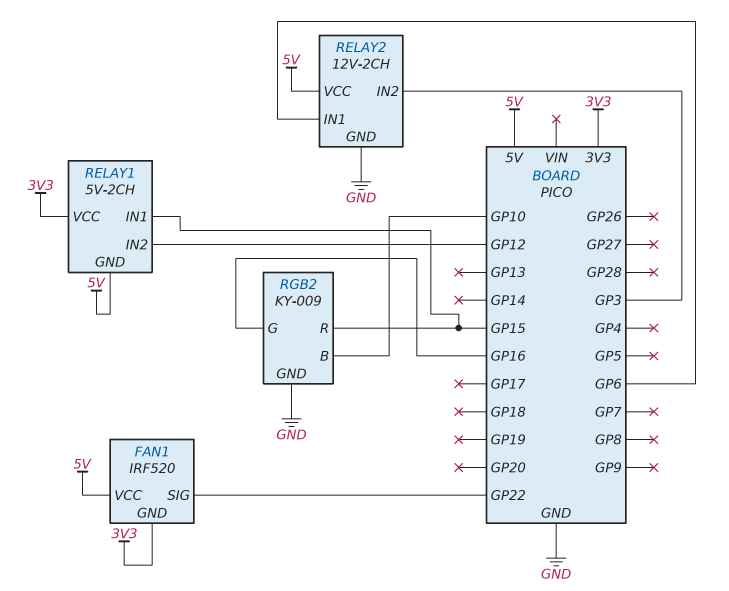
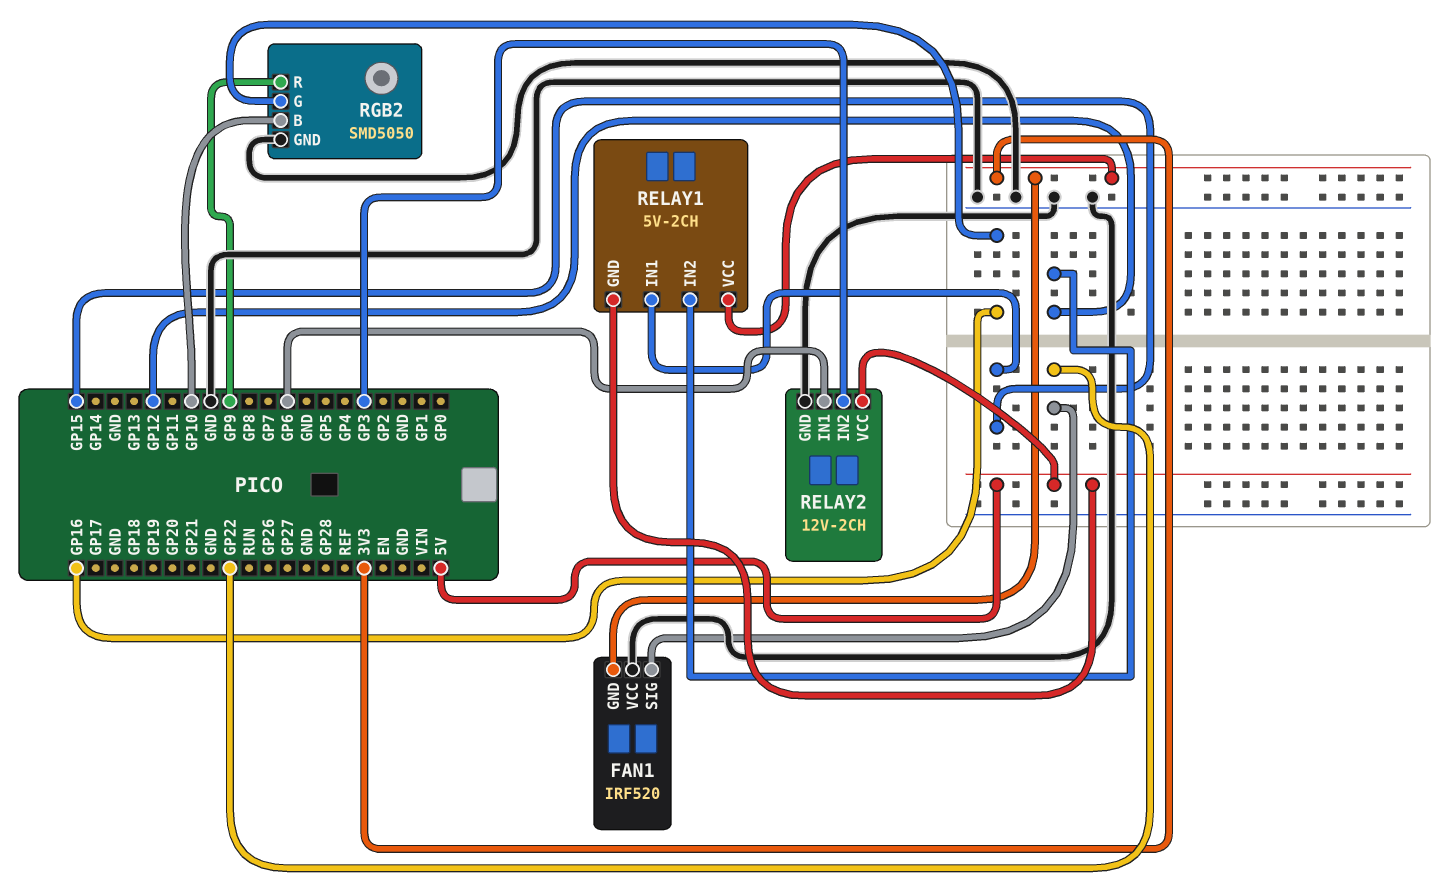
FAN1 pin VCC: 5V -> GND
RGB2: KY-009 -> SMD5050
RGB2 pin R: GP15 -> GP9

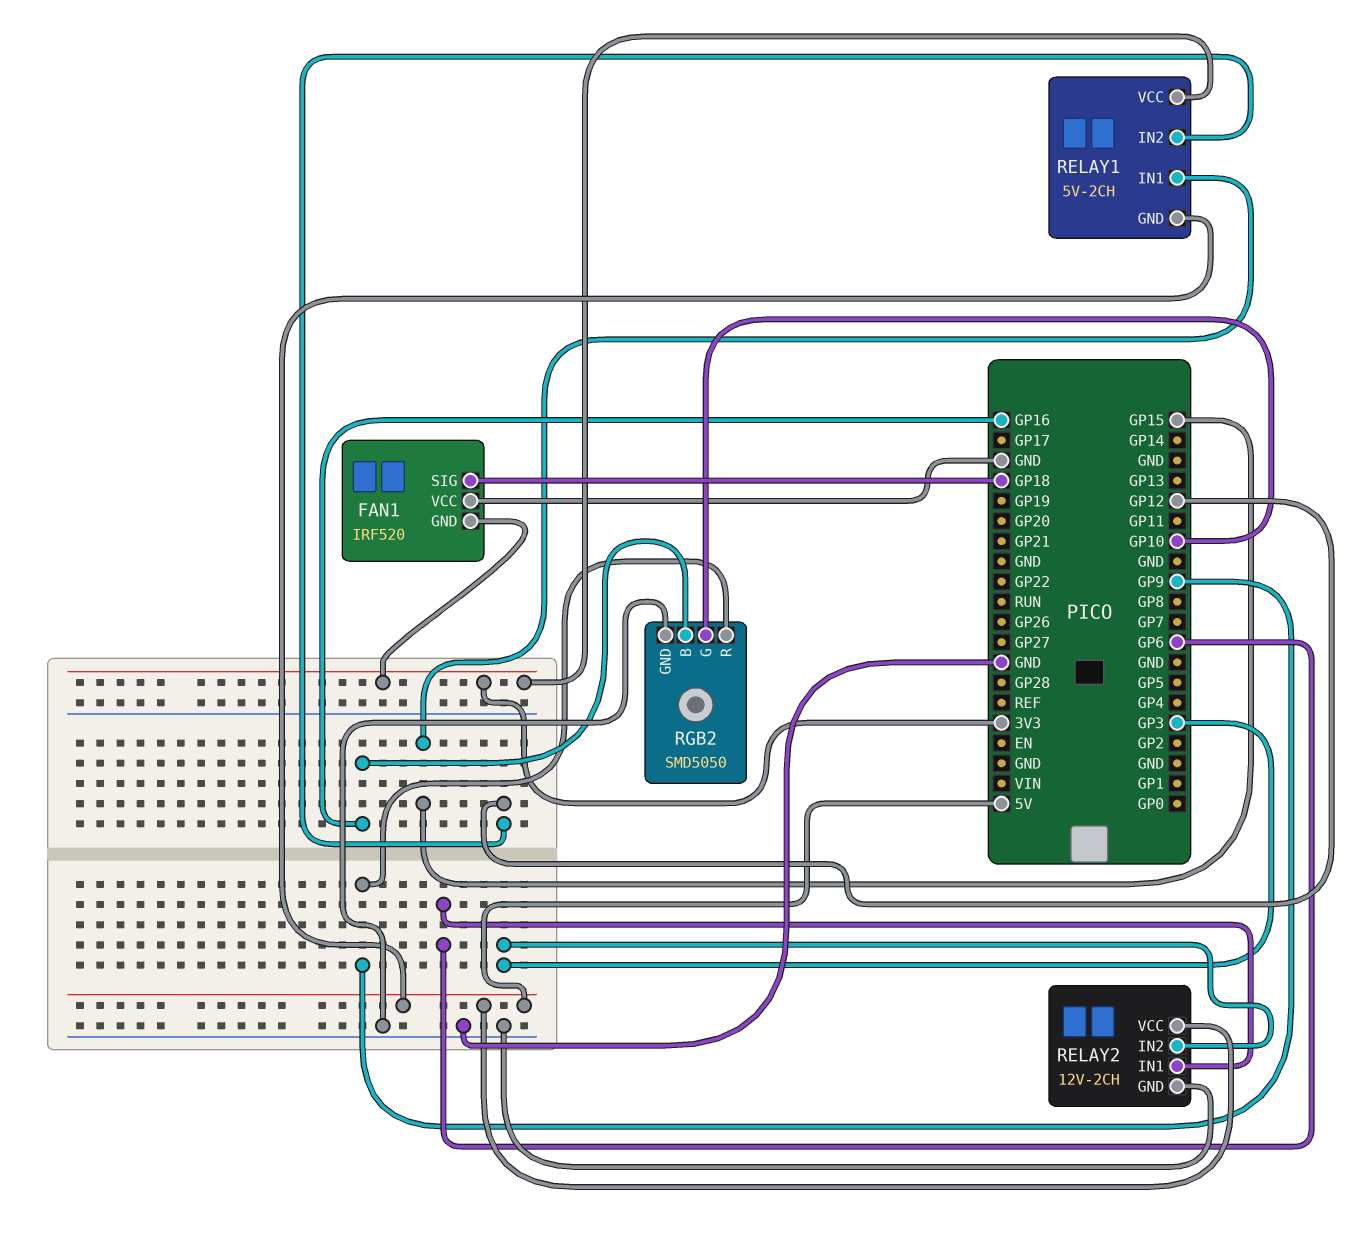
FAN1 pin SIG: GP22 -> GP18
RGB2 pin B: GP10 -> GP16
RGB2 pin G: GP16 -> GP10

